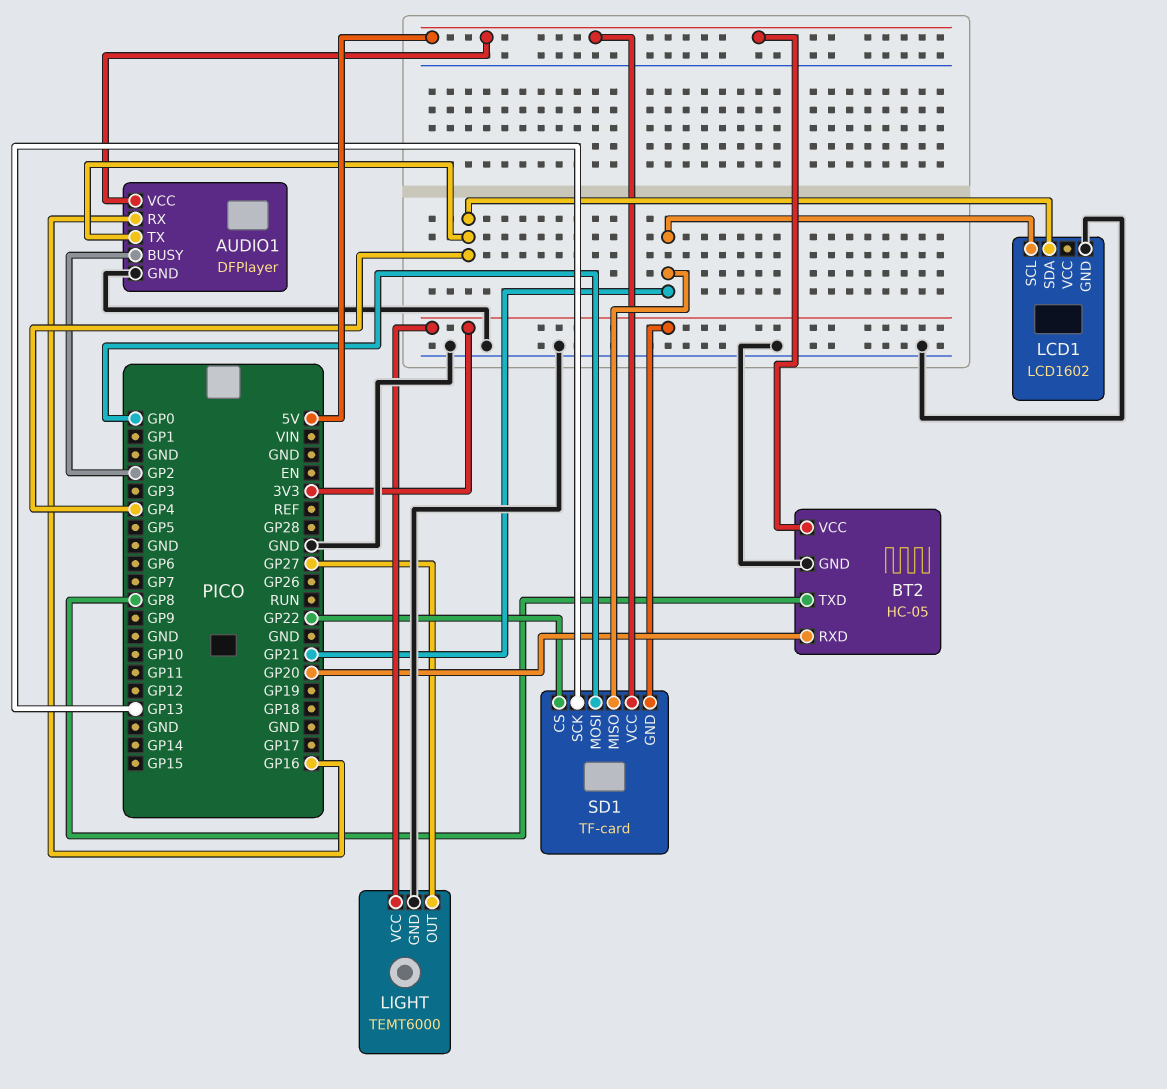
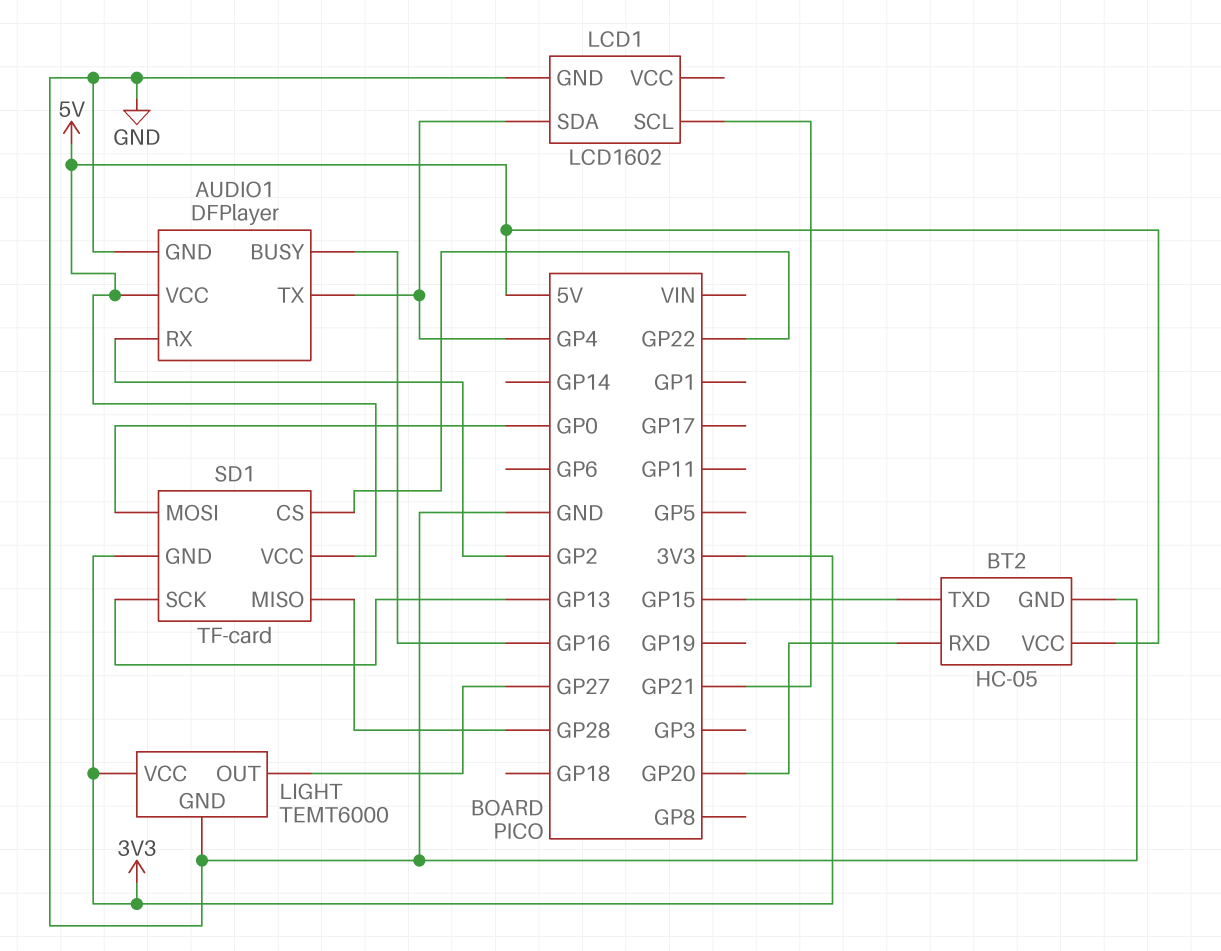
AUDIO1 pin BUSY: GP2 -> GP16
AUDIO1 pin RX: GP16 -> GP2
BT2 pin TXD: GP8 -> GP15
SD1 pin MISO: GP21 -> GP28

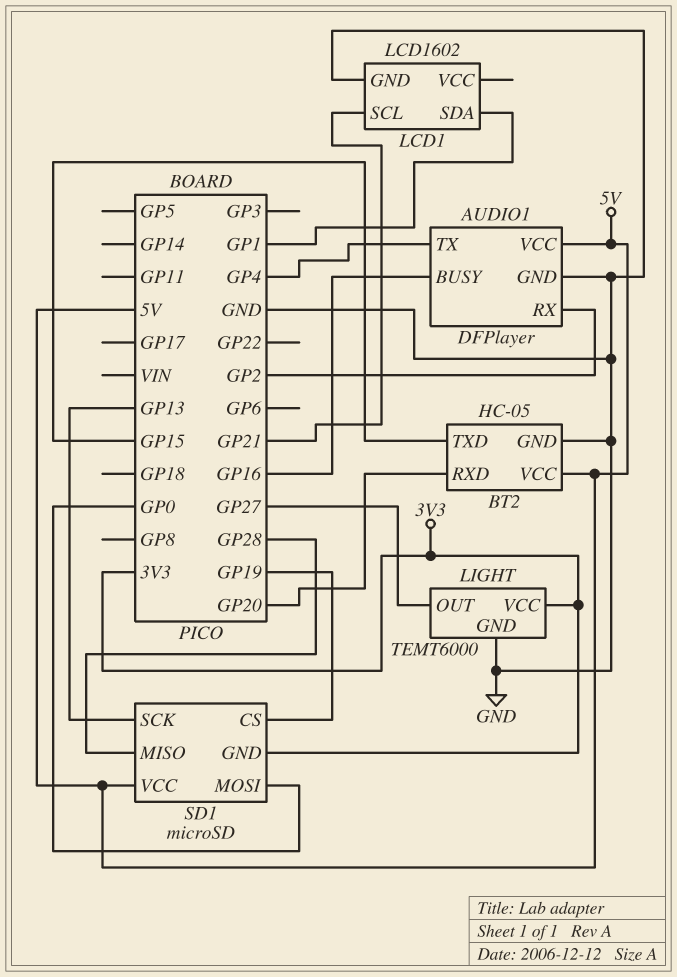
LCD1 pin SDA: GP4 -> GP1
SD1: TF-card -> microSD
SD1 pin CS: GP22 -> GP19

